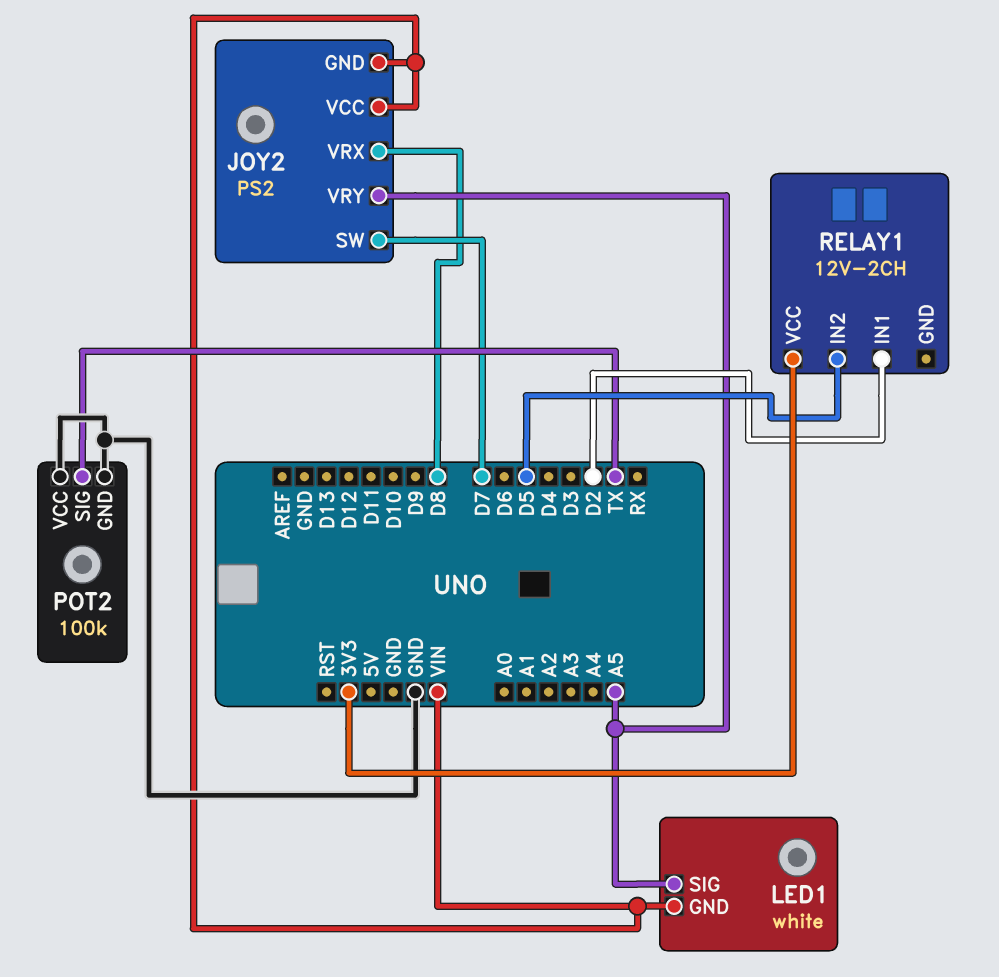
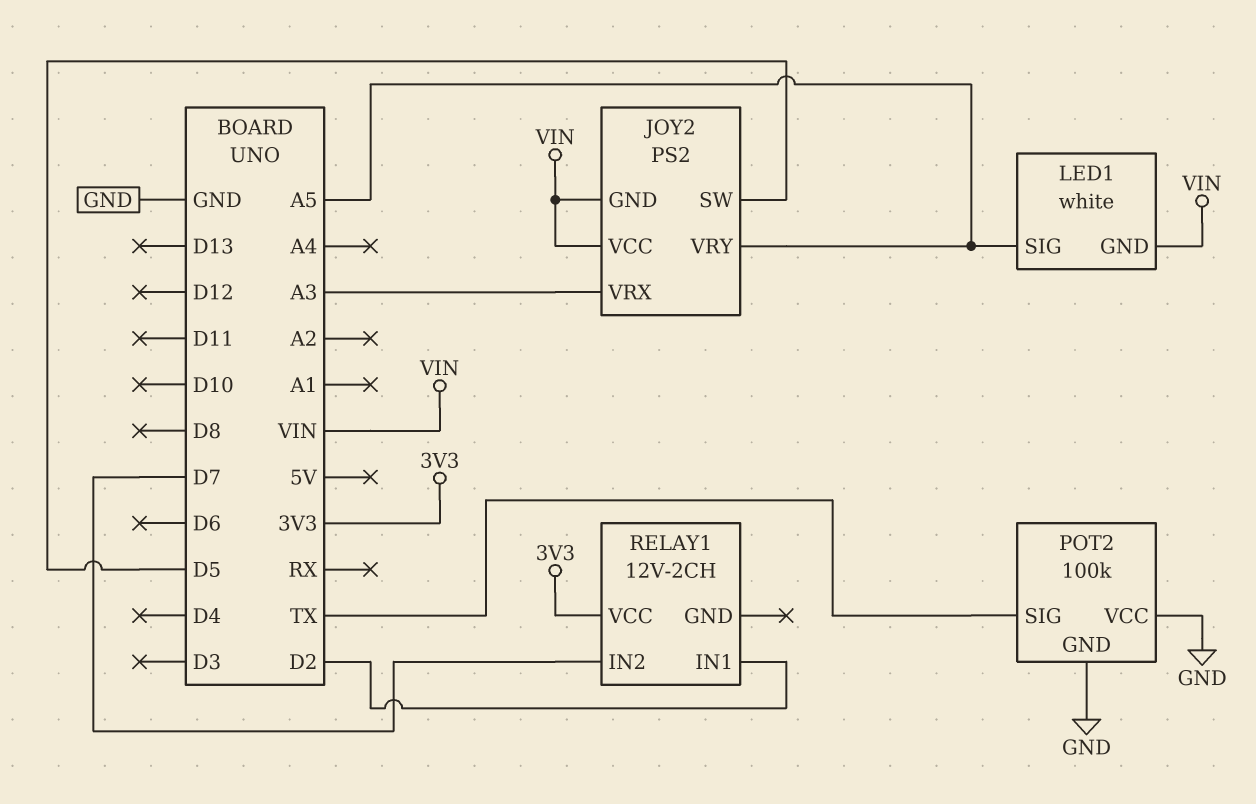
JOY2 pin SW: D7 -> D5
JOY2 pin VRX: D8 -> A3
RELAY1 pin IN2: D5 -> D7

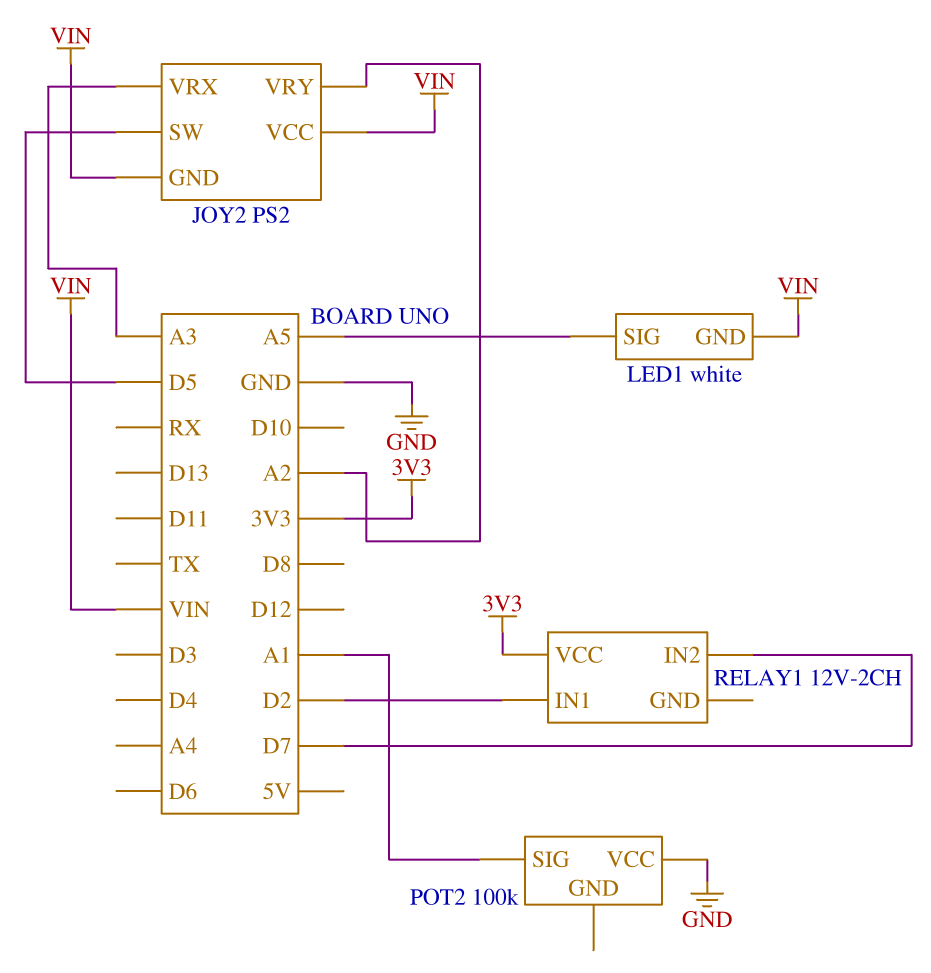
JOY2 pin VRY: A5 -> A2
POT2 pin GND: GND -> none
POT2 pin SIG: TX -> A1

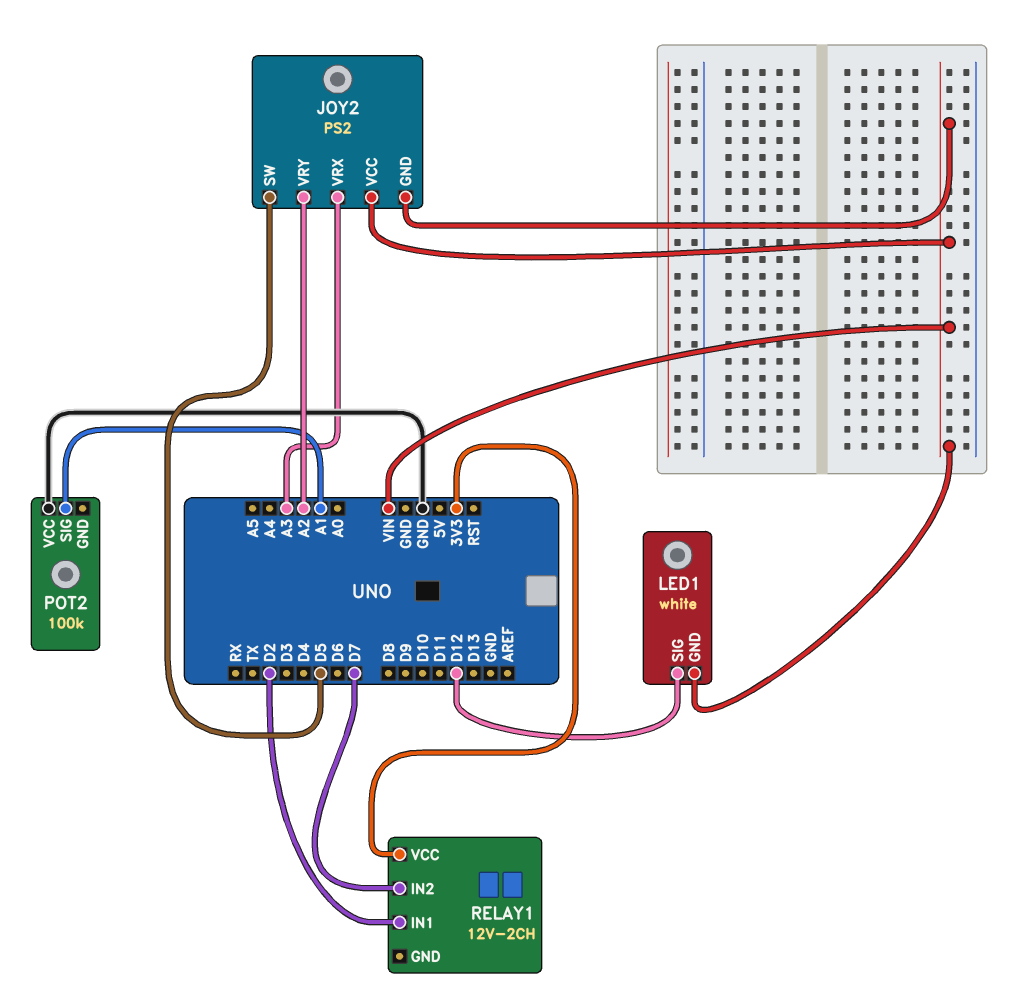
LED1 pin SIG: A5 -> D12

